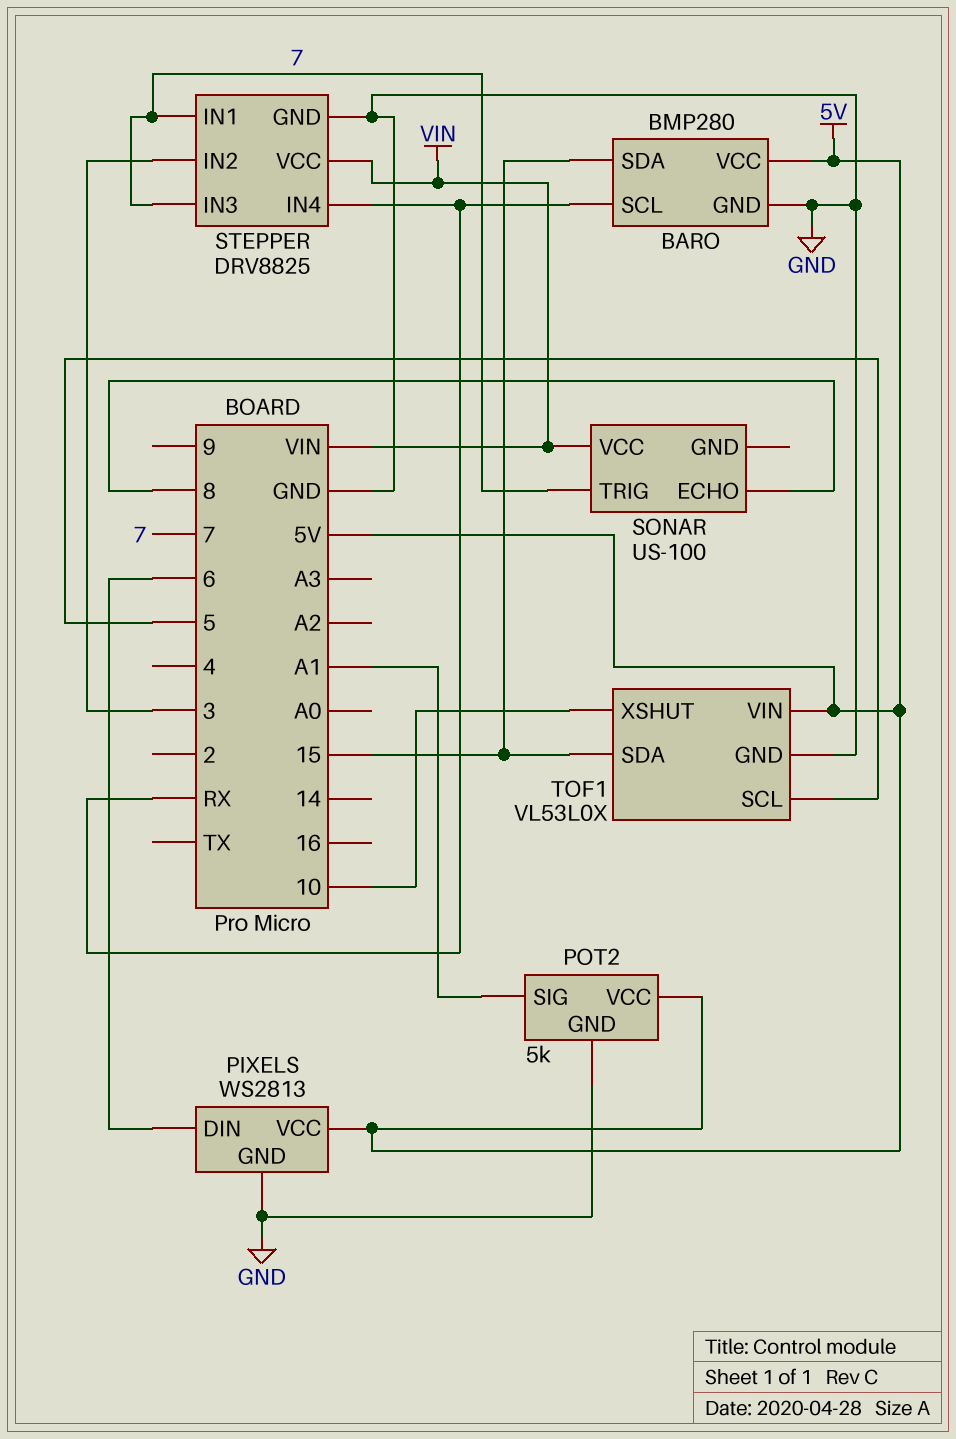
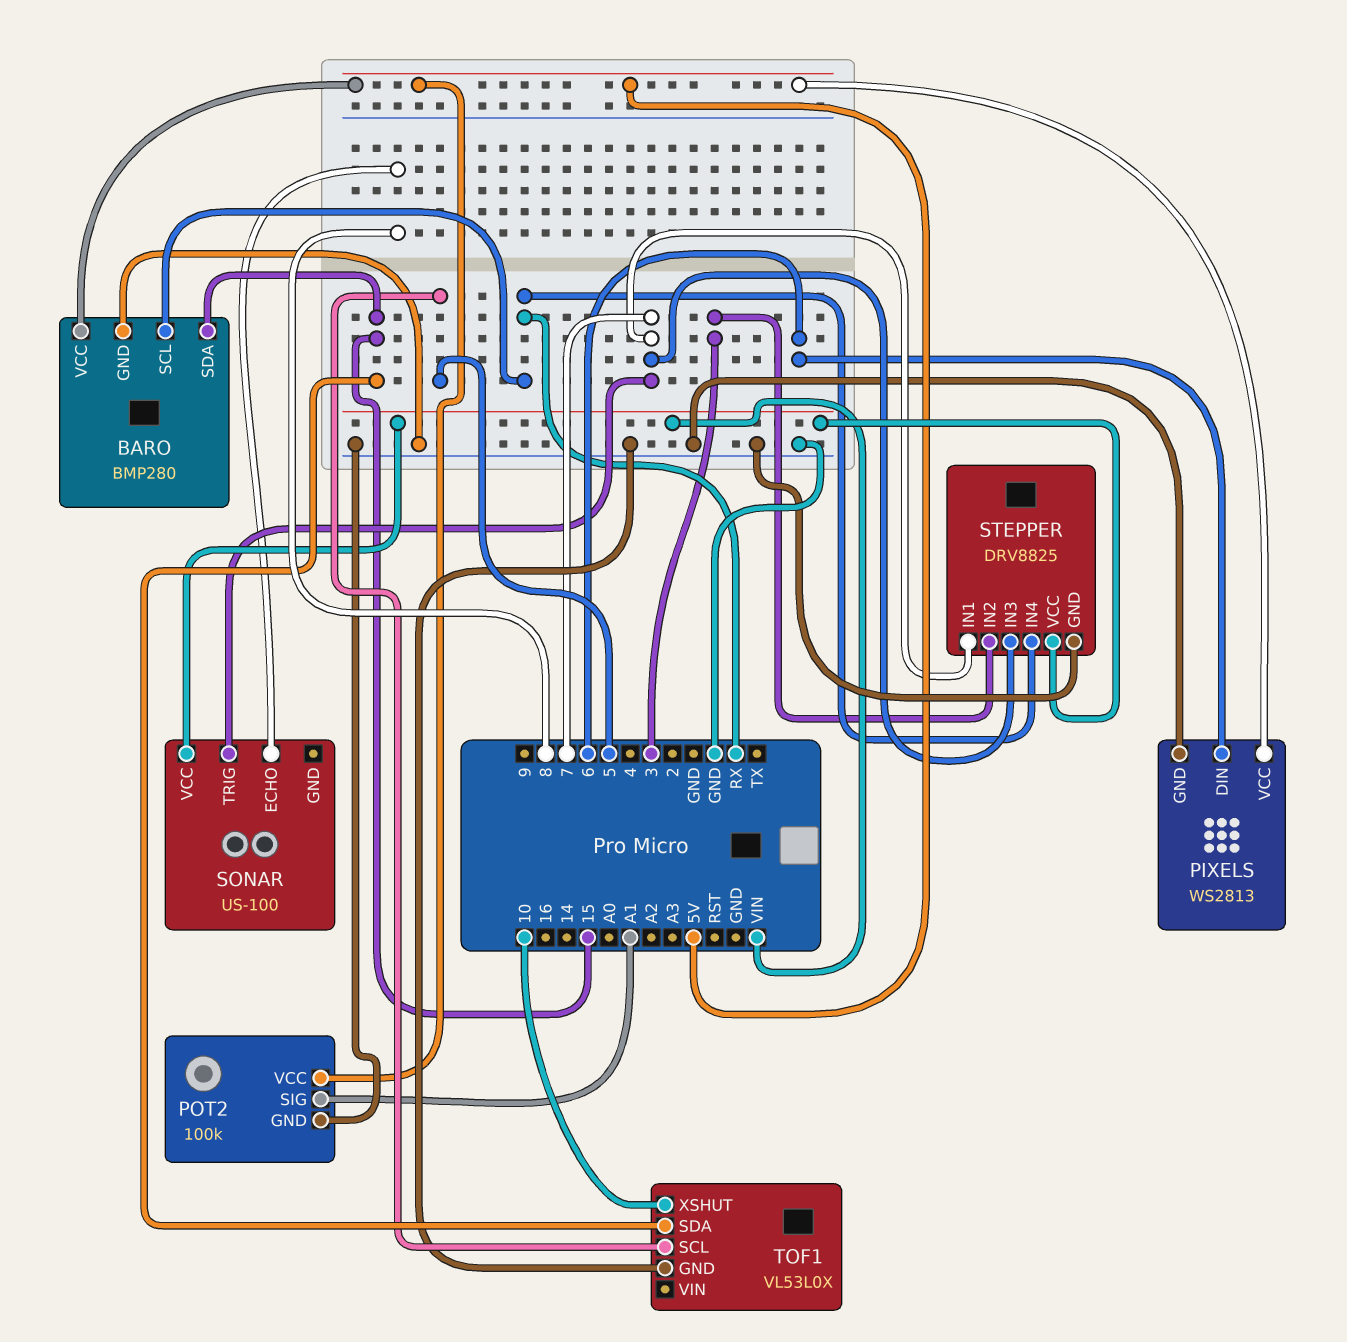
POT2: 5k -> 100k
TOF1 pin VIN: 5V -> none

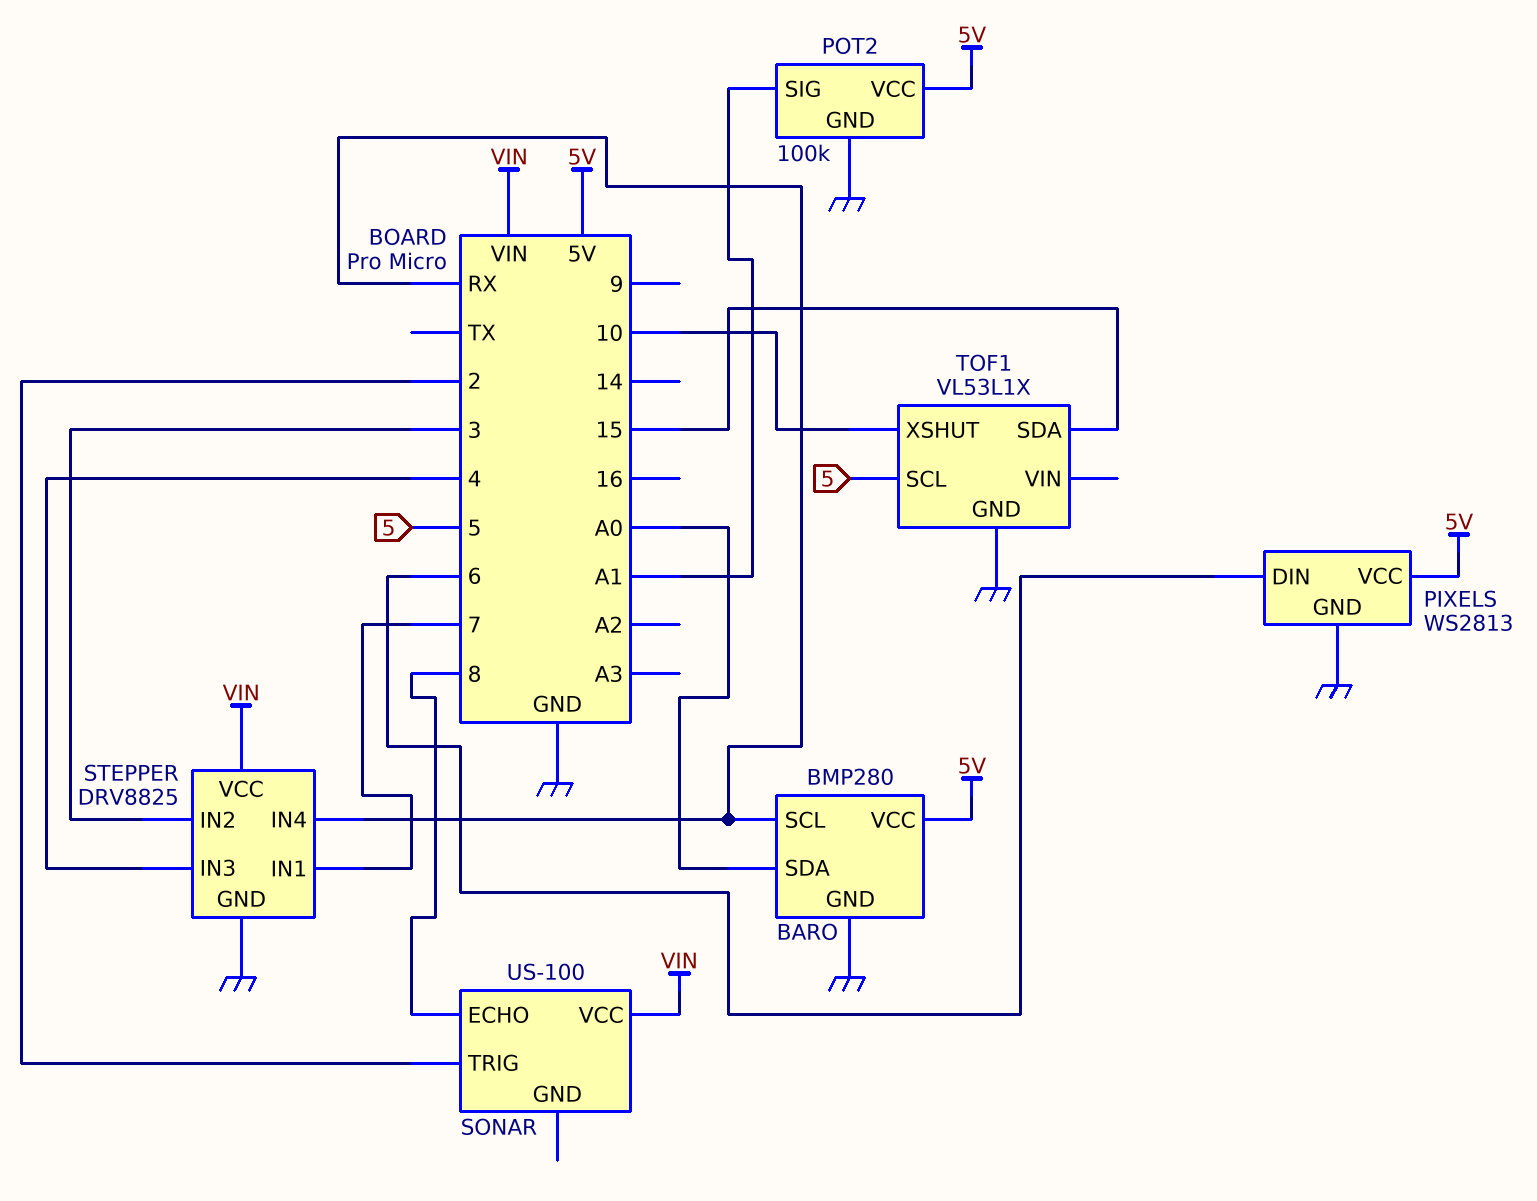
BARO pin SDA: 15 -> A0
SONAR pin TRIG: 7 -> 2
STEPPER pin IN3: 7 -> 4
TOF1: VL53L0X -> VL53L1X

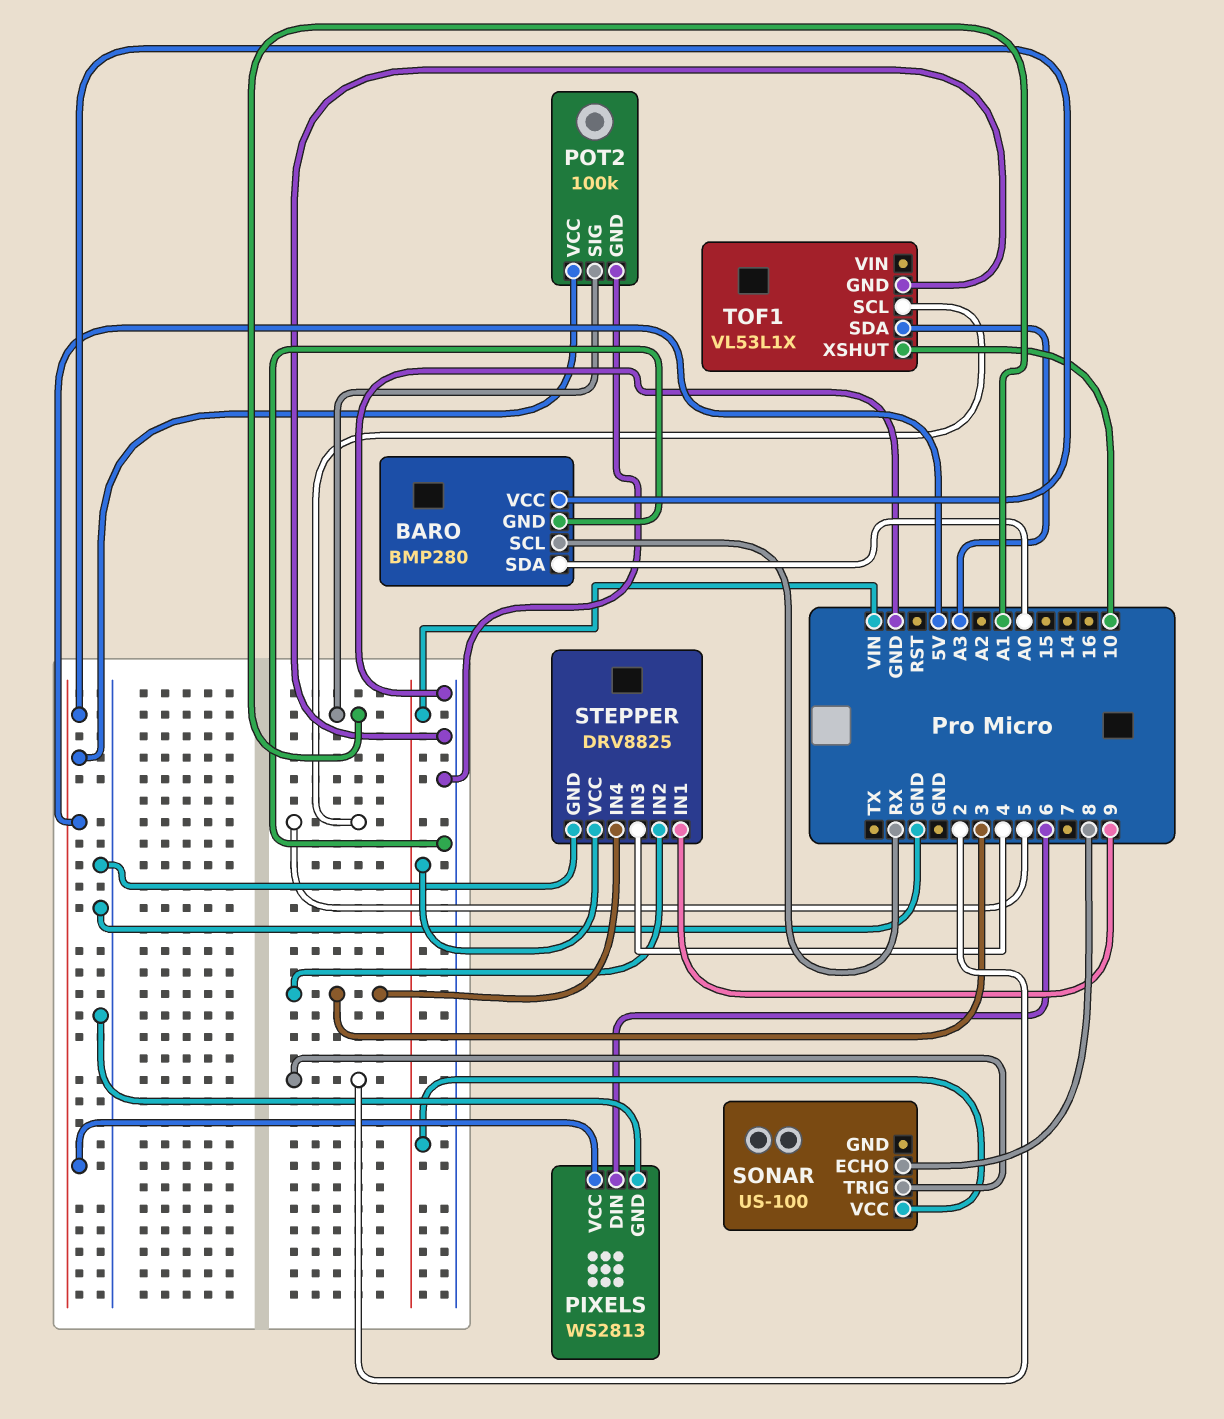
STEPPER pin IN1: 7 -> 9
STEPPER pin IN4: RX -> 3
TOF1 pin SDA: 15 -> A3

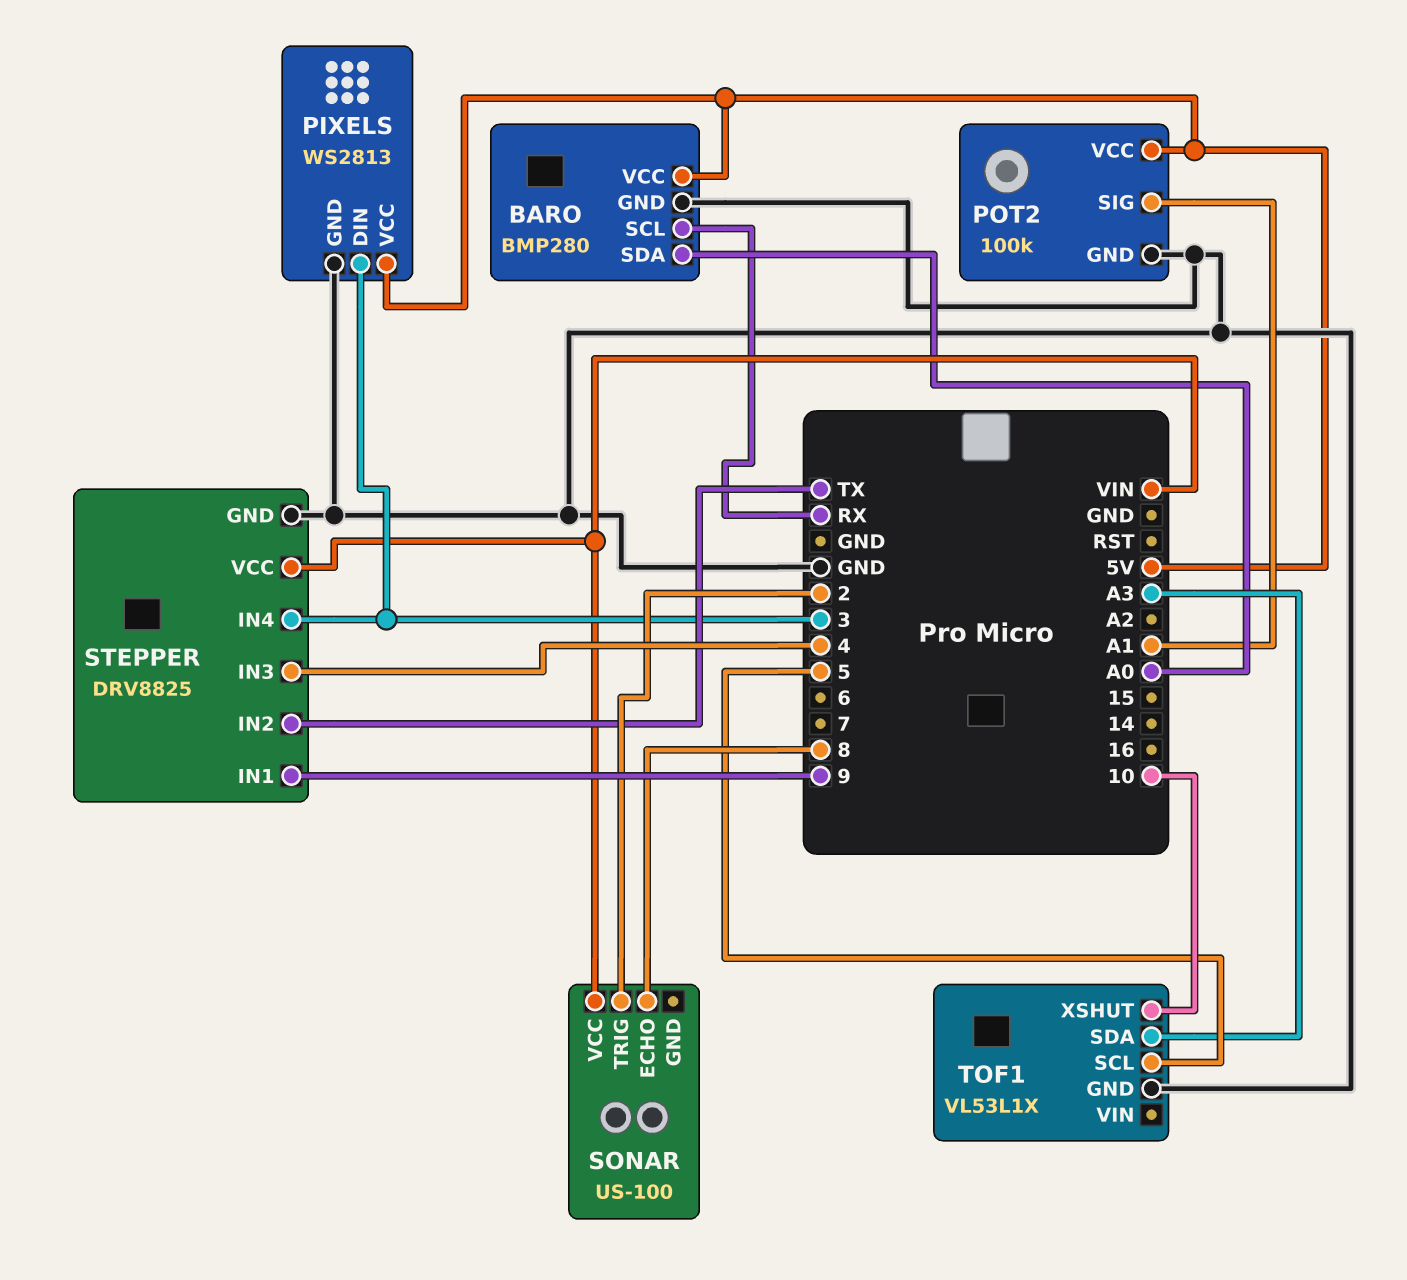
PIXELS pin DIN: 6 -> 3
STEPPER pin IN2: 3 -> TX

